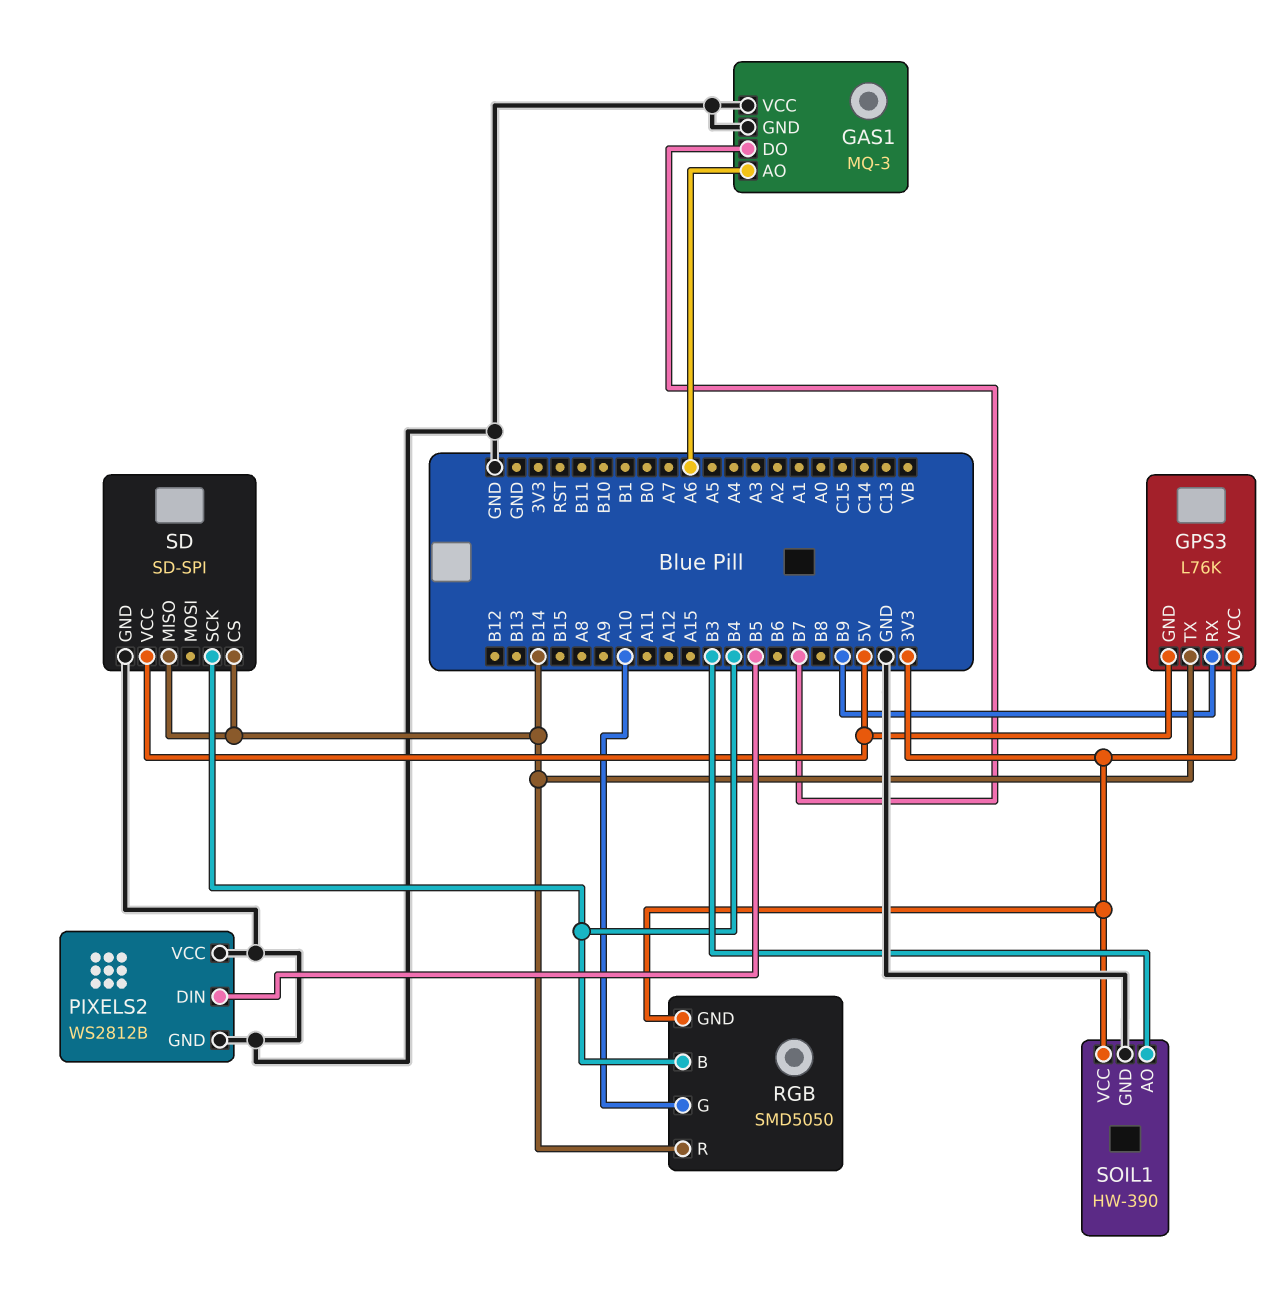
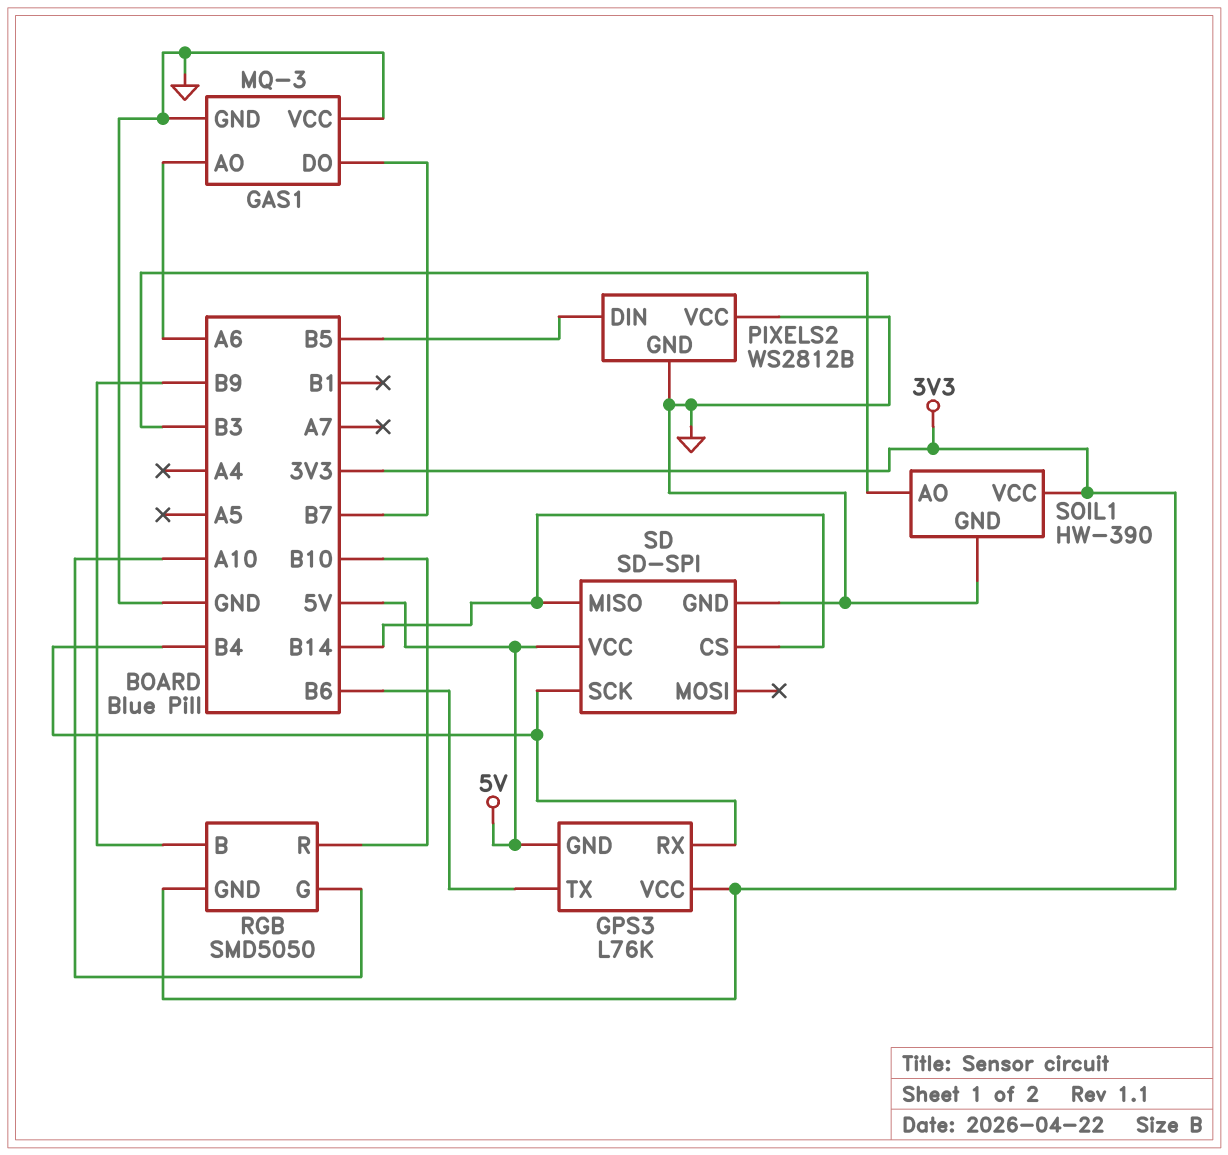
GPS3 pin RX: B9 -> B4
GPS3 pin TX: B14 -> B6
RGB pin B: B4 -> B9
RGB pin R: B14 -> B10

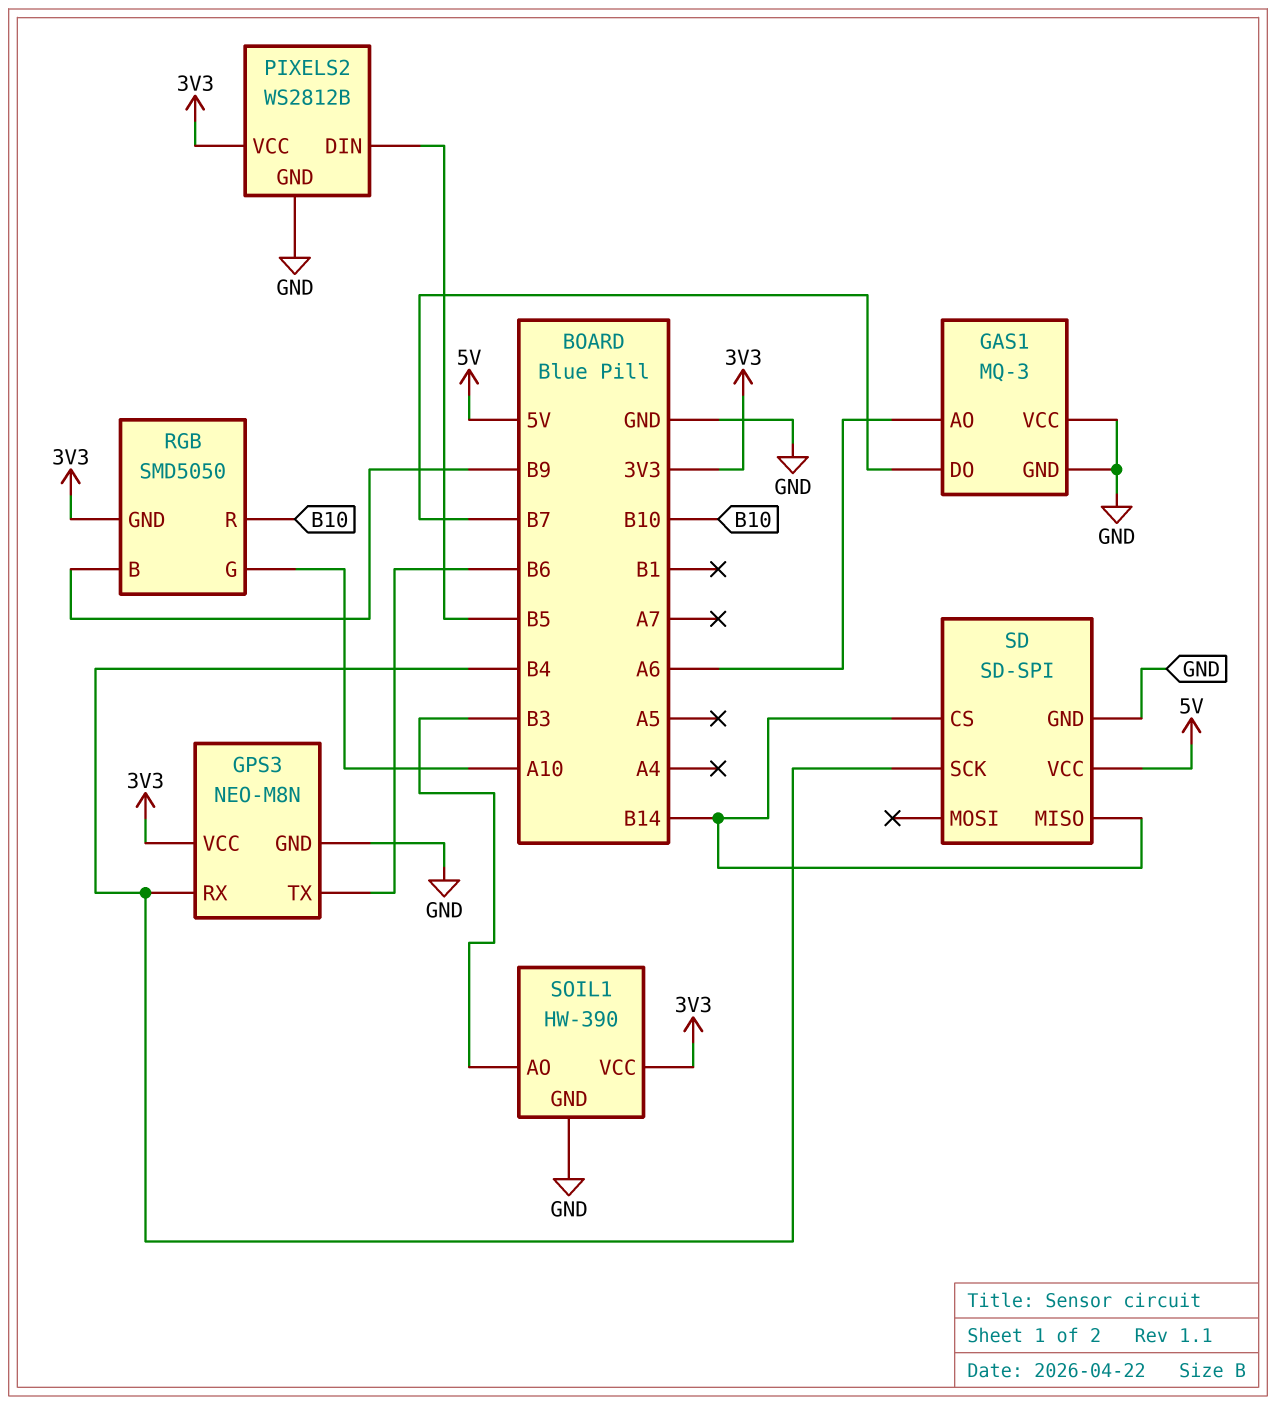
GPS3: L76K -> NEO-M8N
GPS3 pin GND: 5V -> GND
PIXELS2 pin VCC: GND -> 3V3

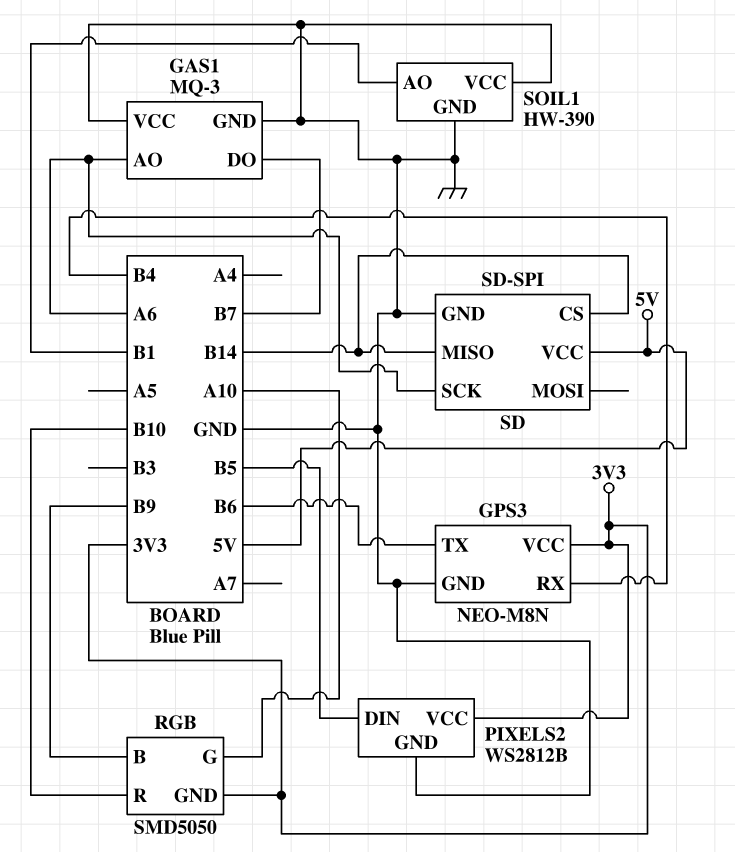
SD pin SCK: B4 -> A6
SOIL1 pin AO: B3 -> B1
SOIL1 pin VCC: 3V3 -> GND

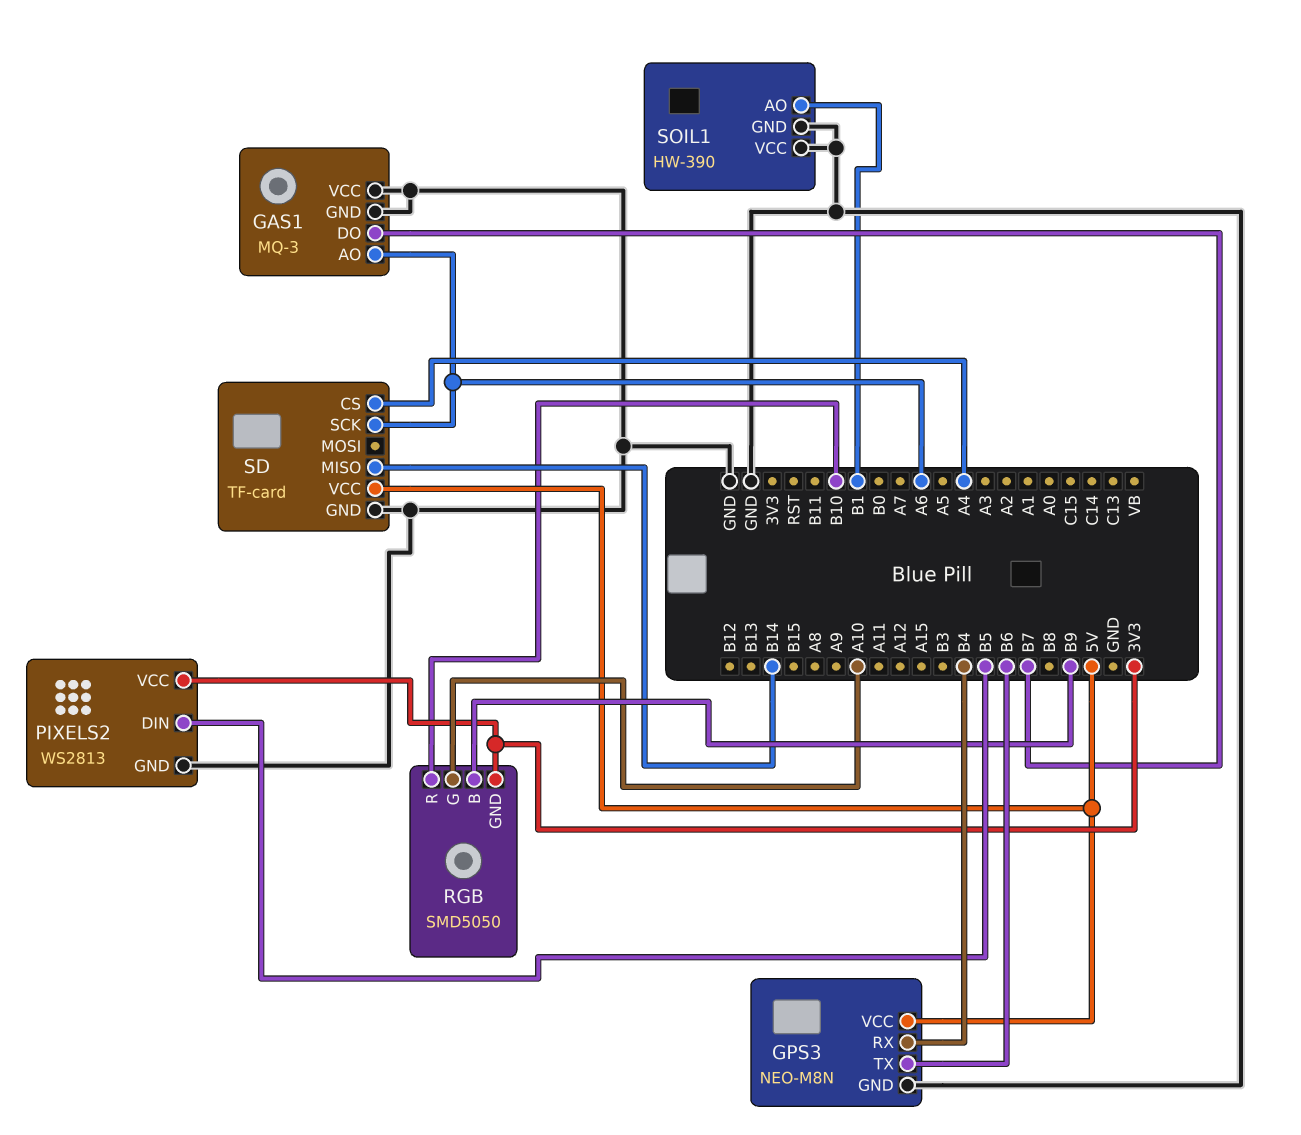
GPS3 pin VCC: 3V3 -> 5V
PIXELS2: WS2812B -> WS2813
SD: SD-SPI -> TF-card
SD pin CS: B14 -> A4

